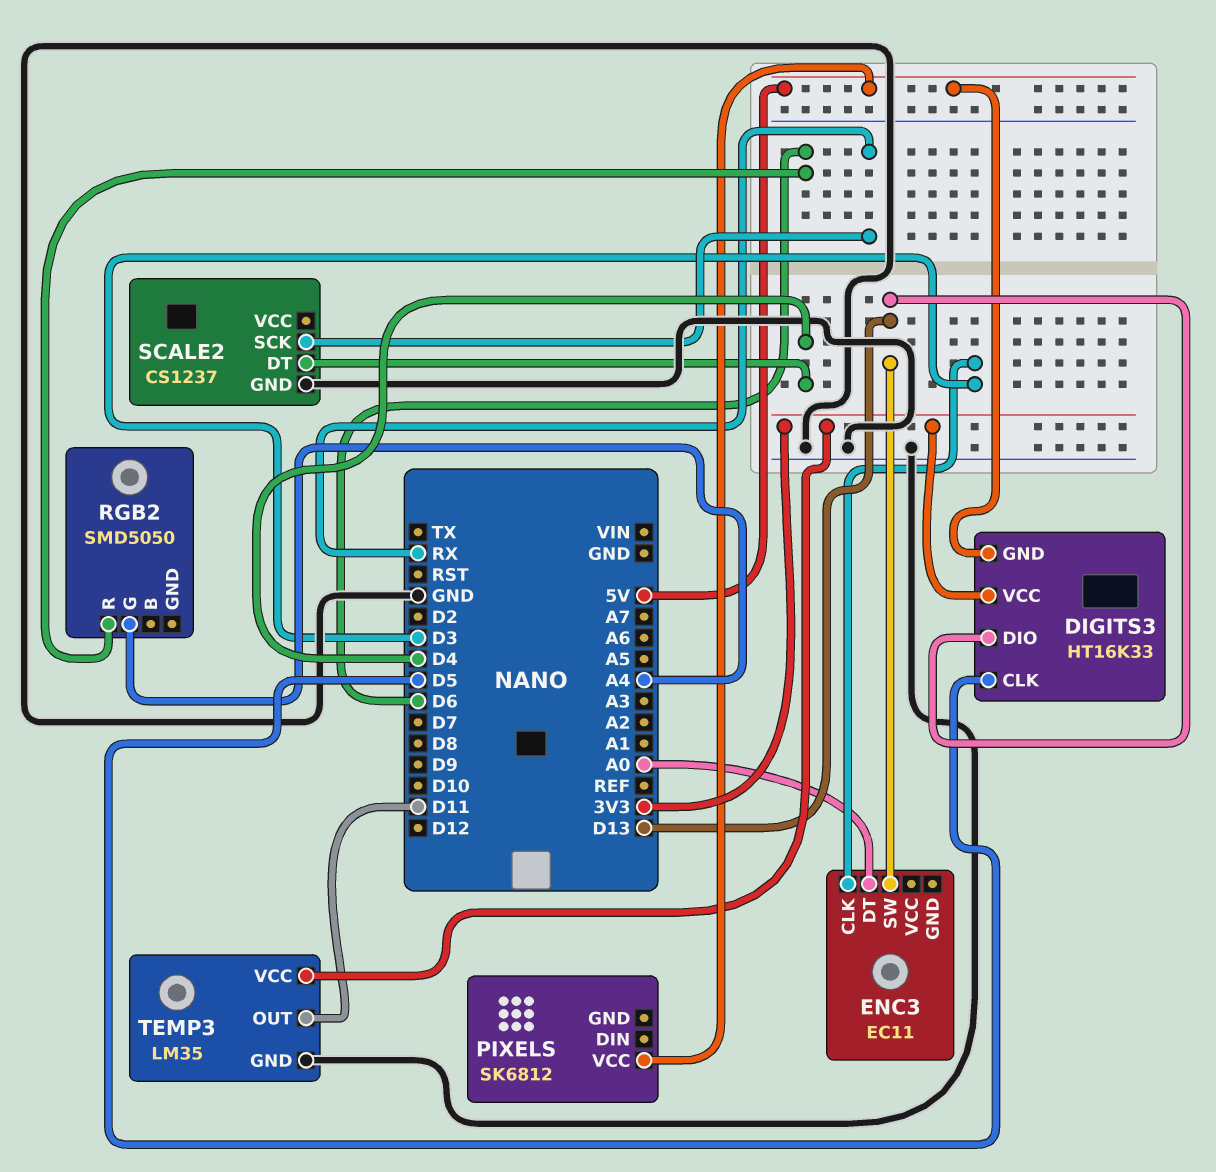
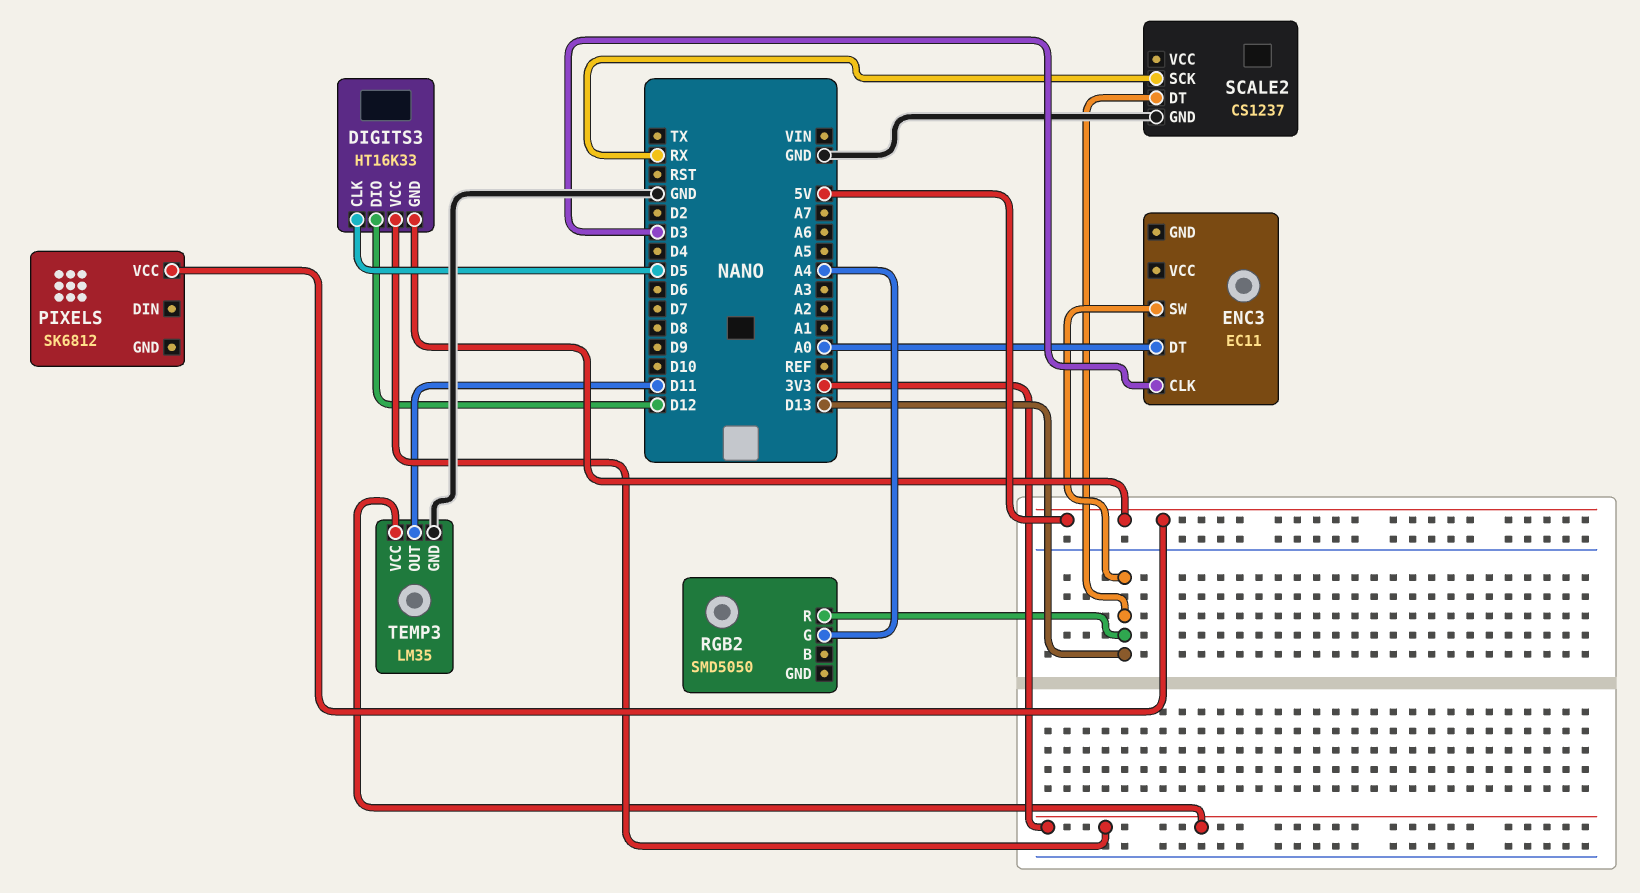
DIGITS3 pin DIO: D13 -> D12
RGB2 pin R: D6 -> D13
SCALE2 pin DT: D4 -> D13

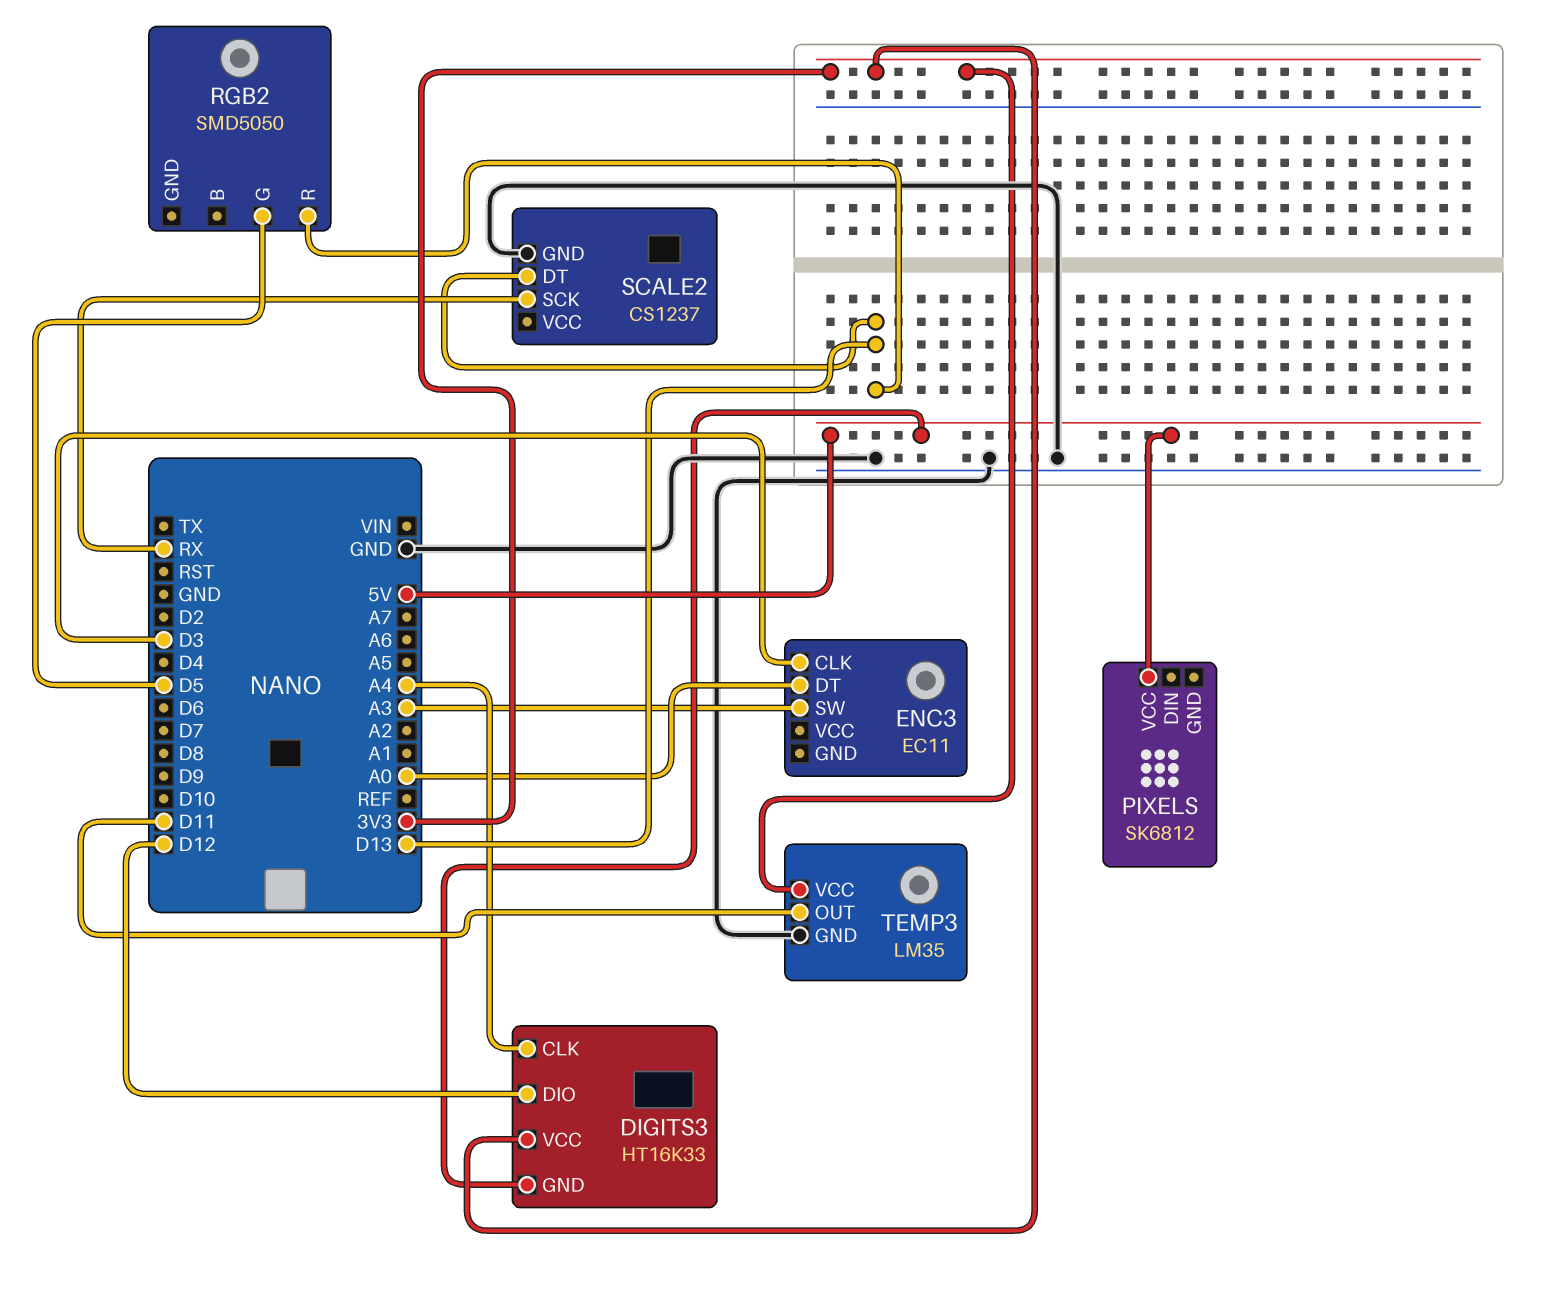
DIGITS3 pin CLK: D5 -> A4
ENC3 pin SW: D13 -> A3
RGB2 pin G: A4 -> D5

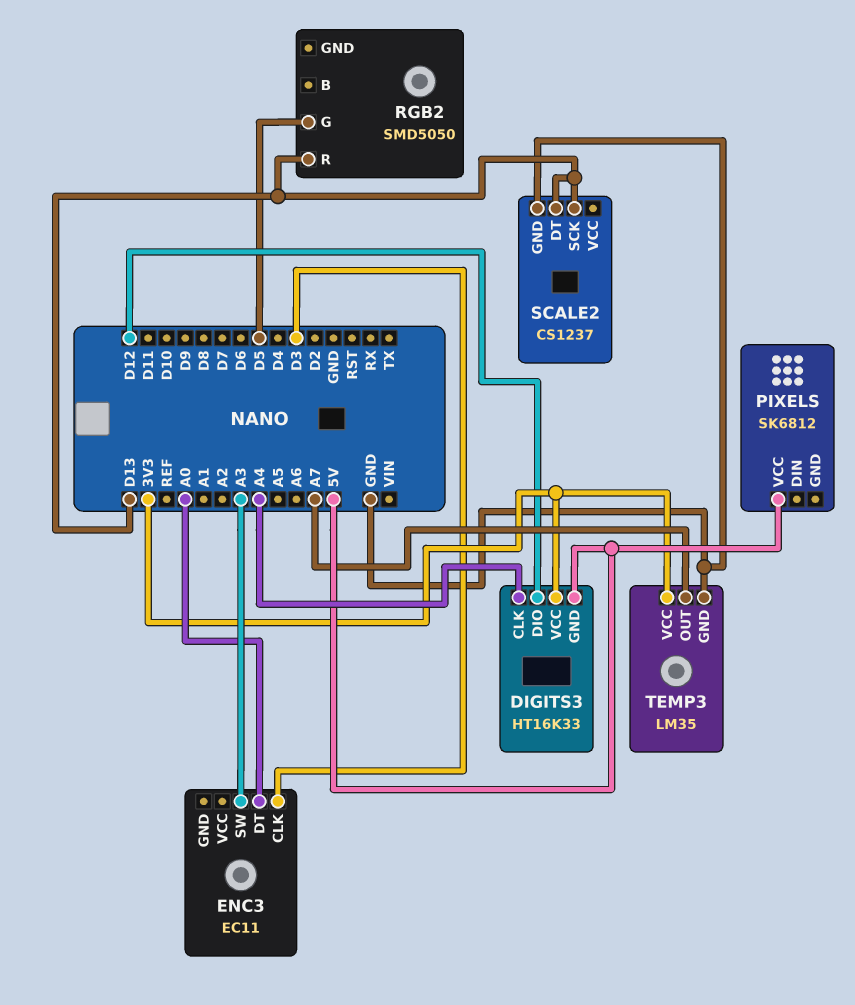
SCALE2 pin SCK: RX -> D13
TEMP3 pin OUT: D11 -> A7

